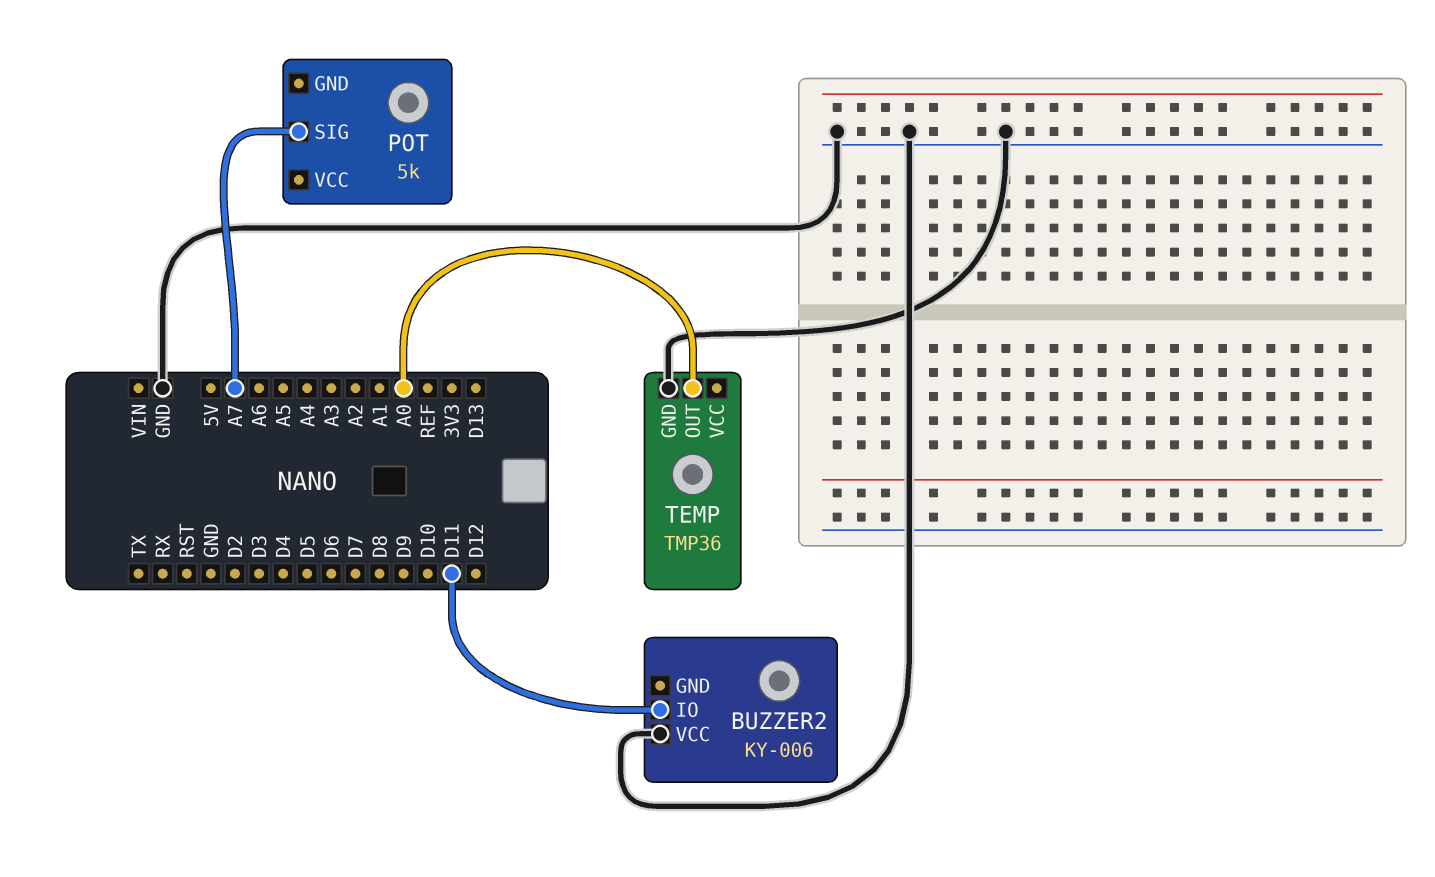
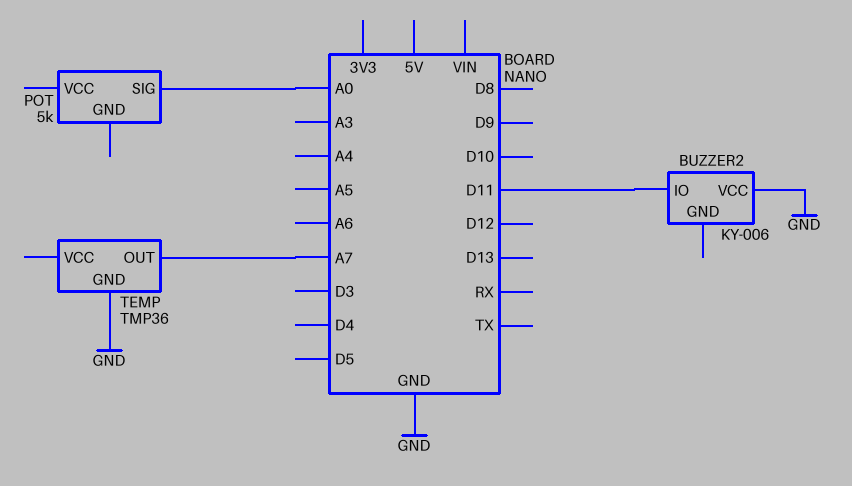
POT pin SIG: A7 -> A0
TEMP pin OUT: A0 -> A7

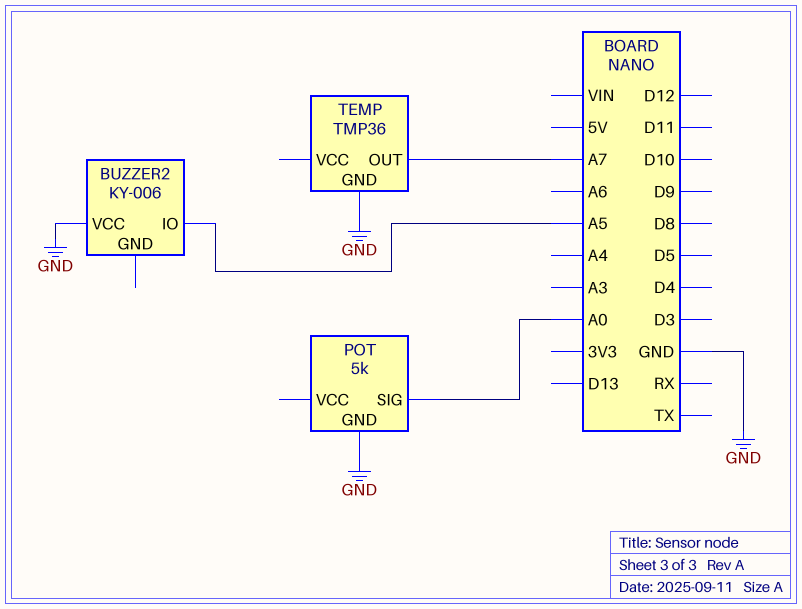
BUZZER2 pin IO: D11 -> A5
POT pin GND: none -> GND

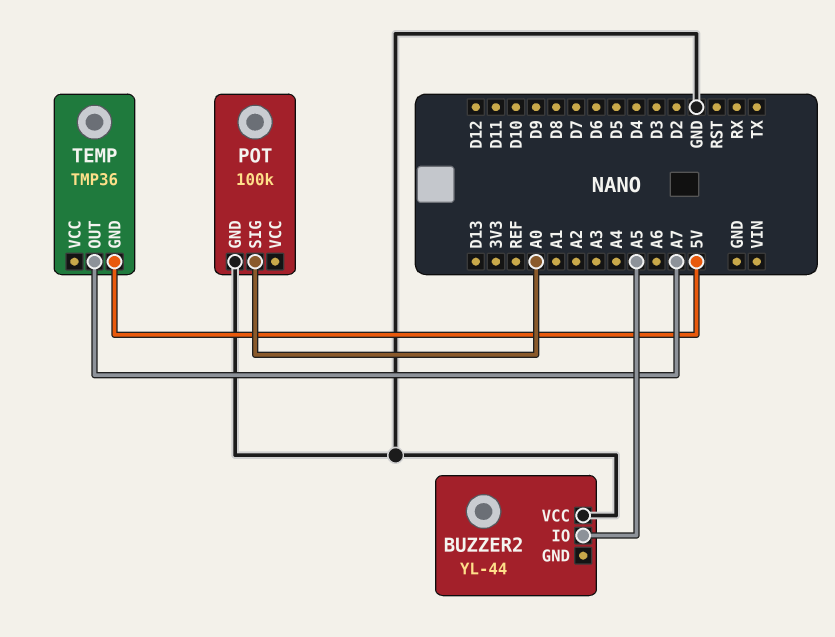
BUZZER2: KY-006 -> YL-44
POT: 5k -> 100k
TEMP pin GND: GND -> 5V

